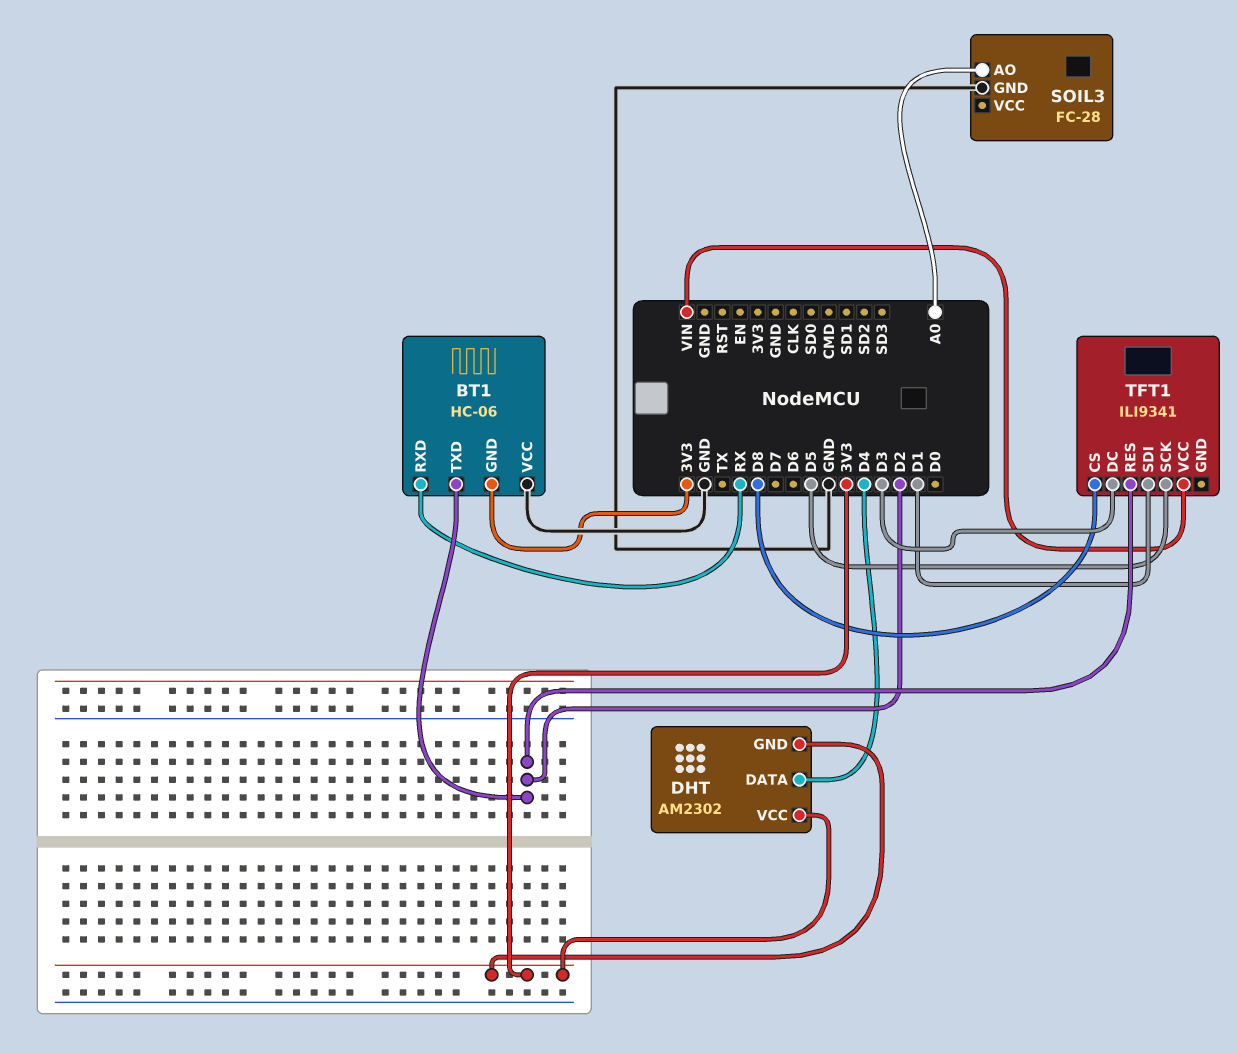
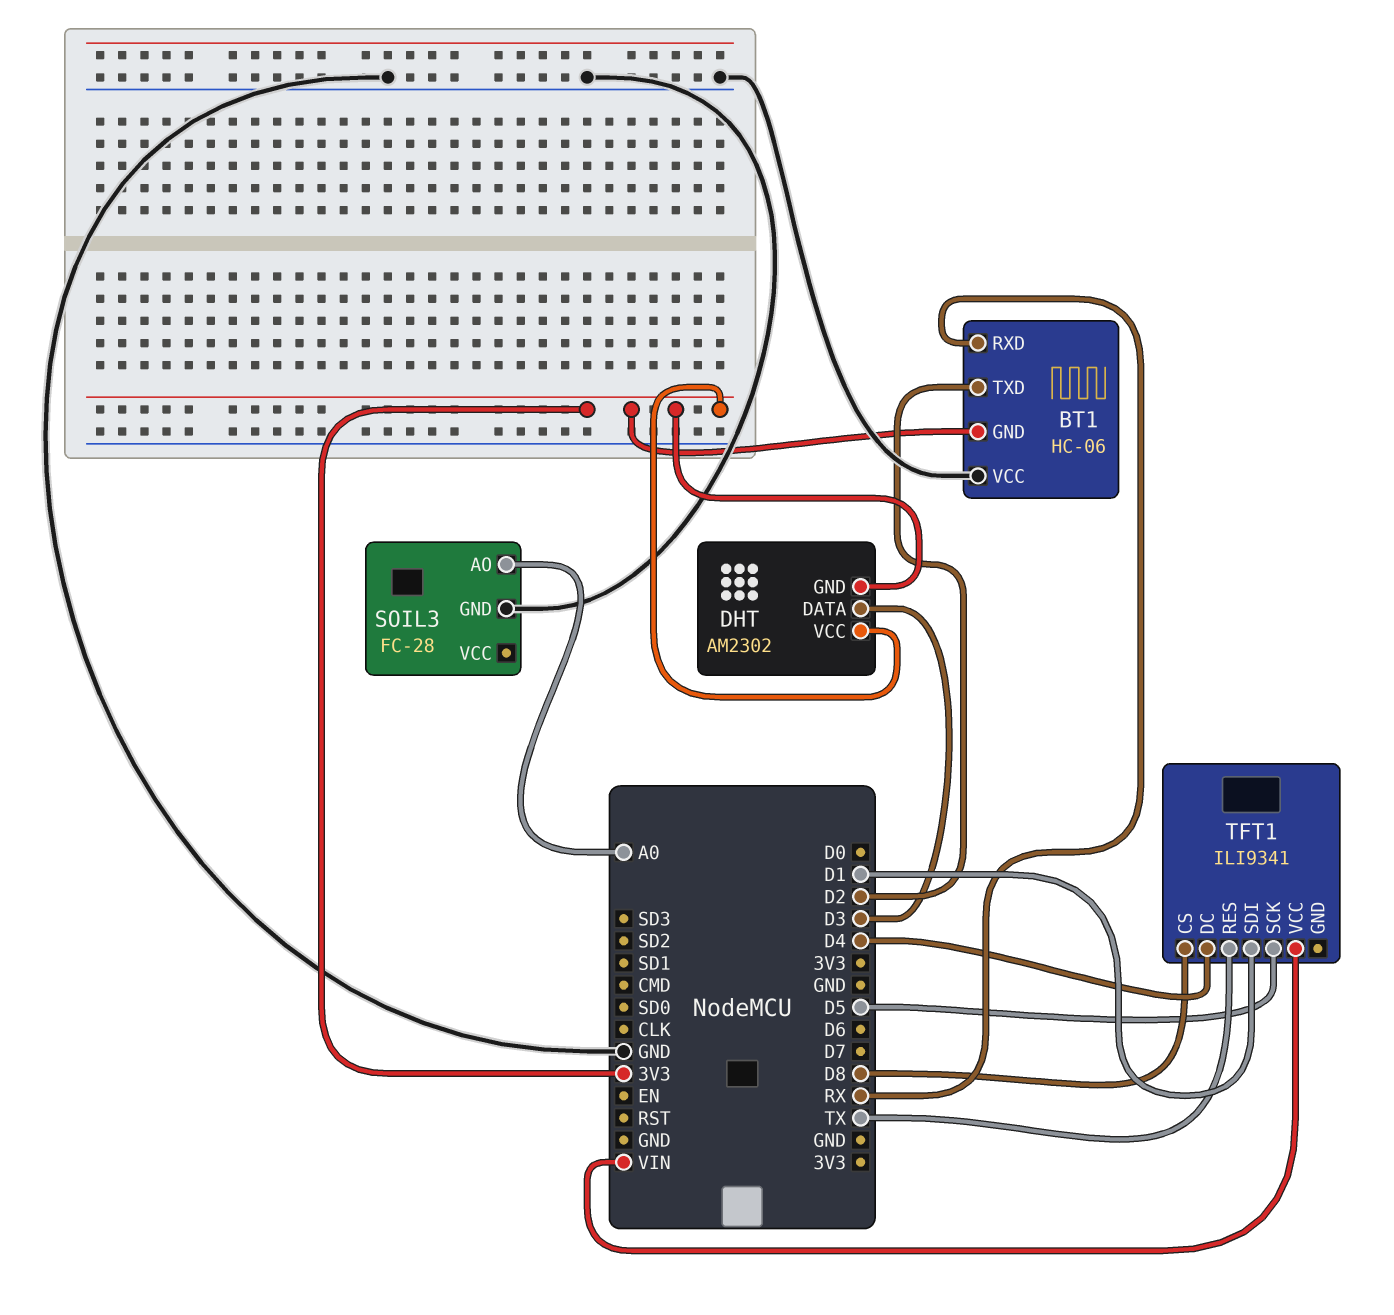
DHT pin DATA: D4 -> D3
TFT1 pin DC: D3 -> D4
TFT1 pin RES: D2 -> TX

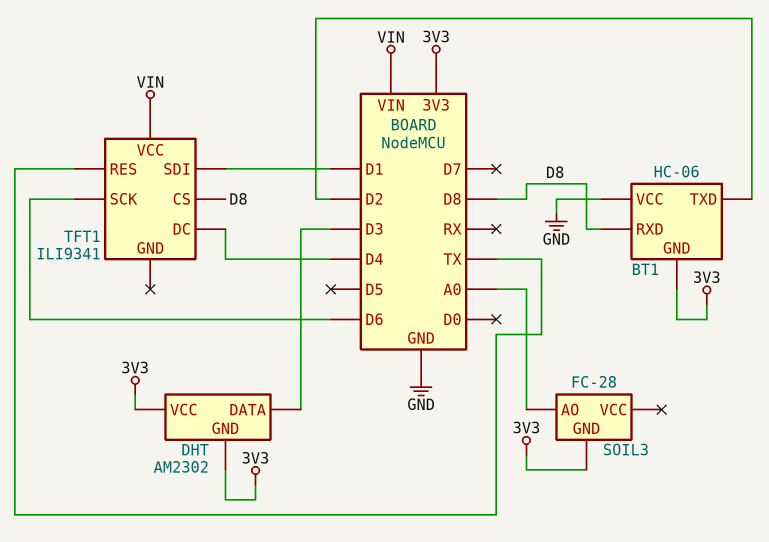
BT1 pin RXD: RX -> D8
SOIL3 pin GND: GND -> 3V3
TFT1 pin SCK: D5 -> D6

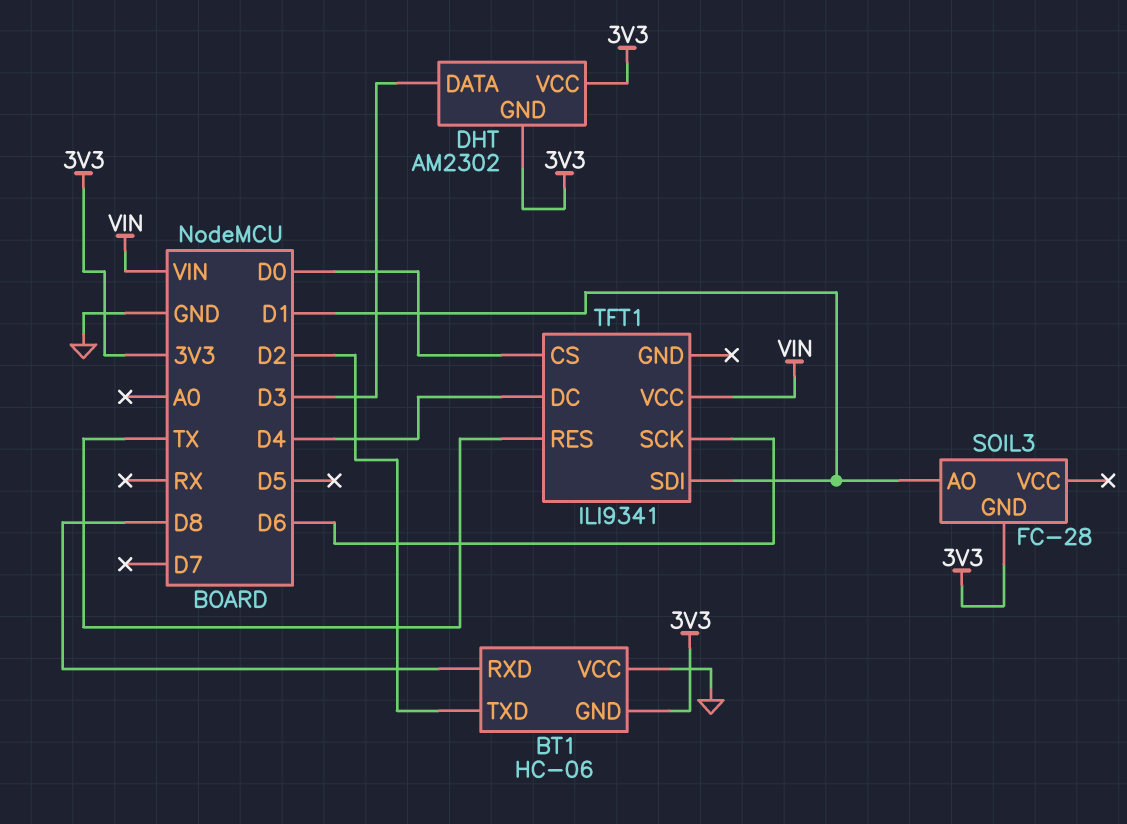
SOIL3 pin AO: A0 -> D1
TFT1 pin CS: D8 -> D0

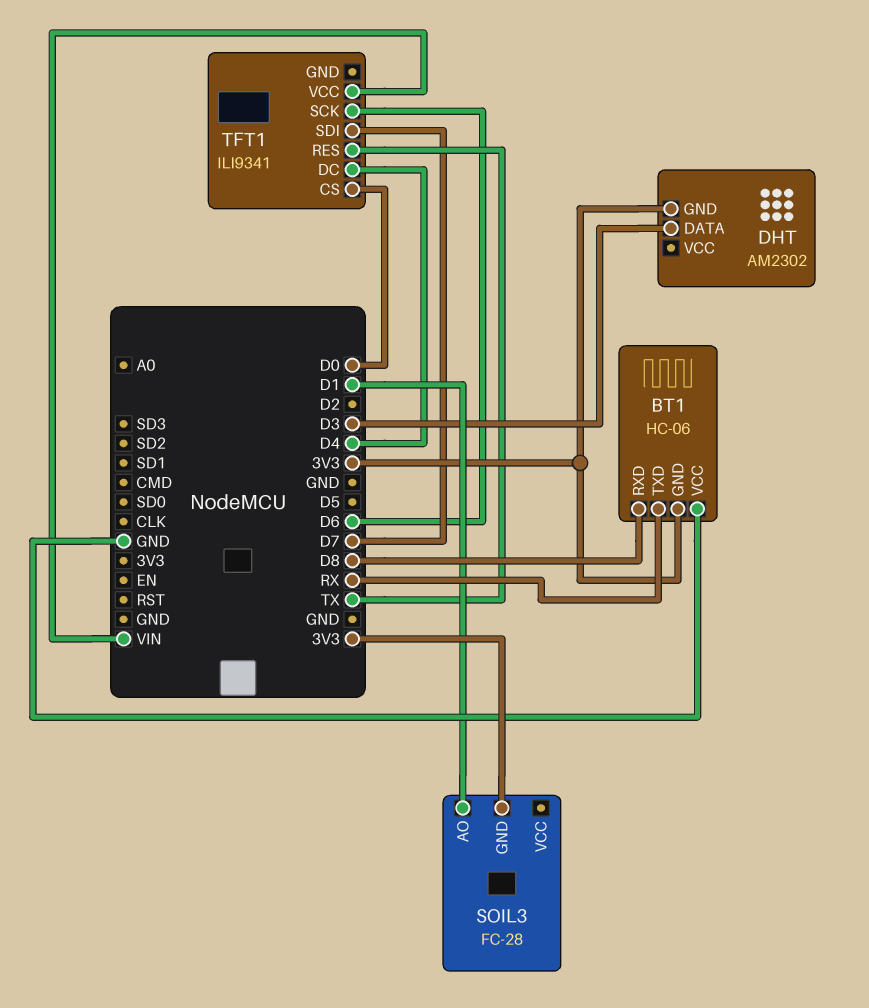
BT1 pin TXD: D2 -> RX
DHT pin VCC: 3V3 -> none
TFT1 pin SDI: D1 -> D7

